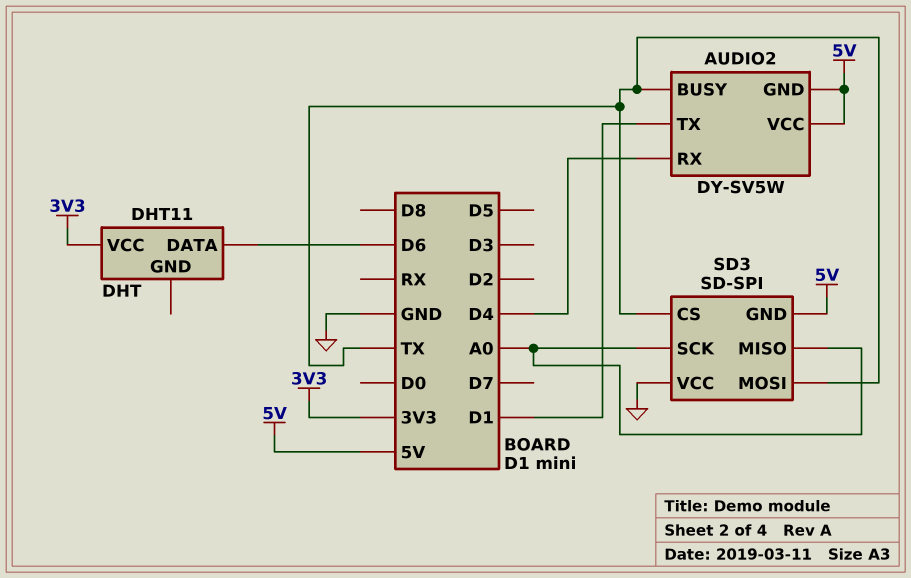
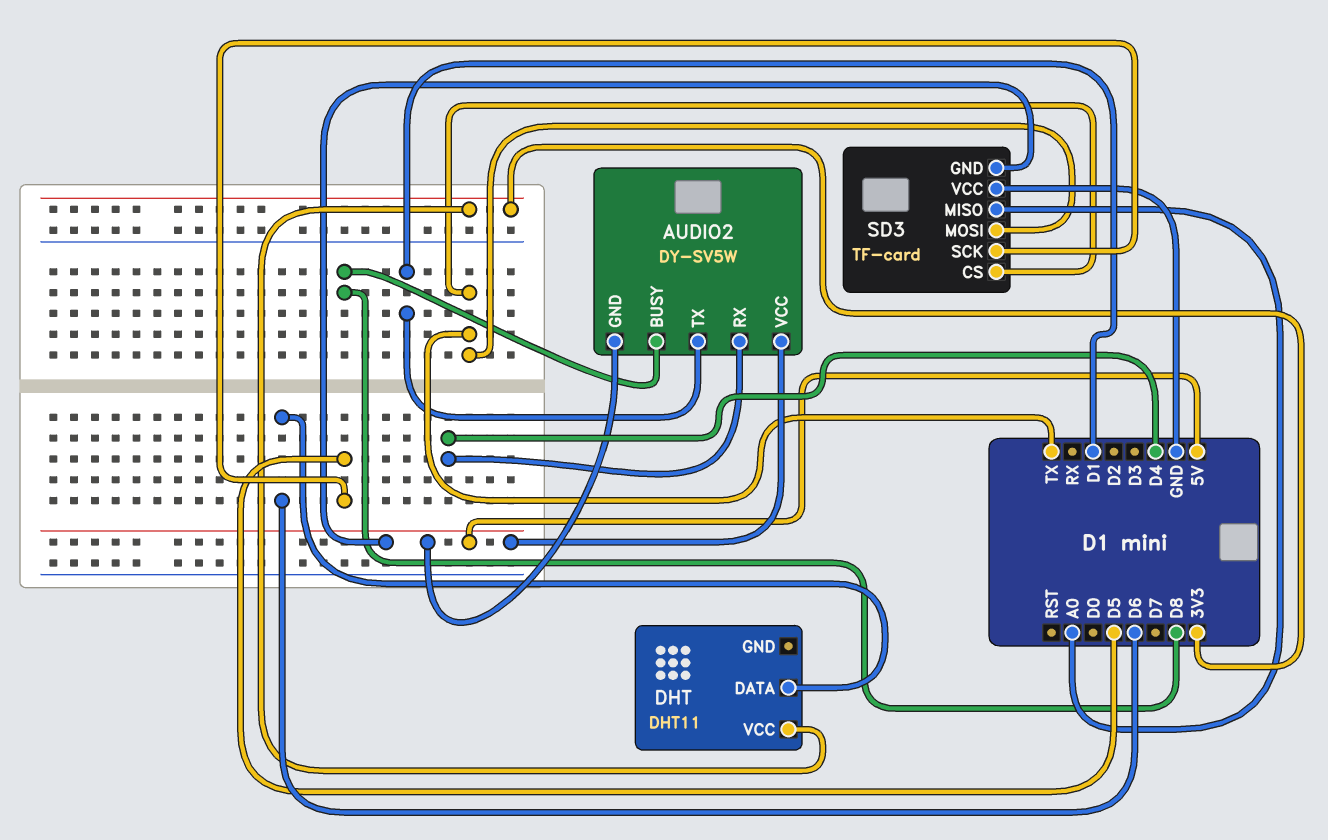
AUDIO2 pin BUSY: TX -> D8
SD3: SD-SPI -> TF-card
SD3 pin SCK: A0 -> D5

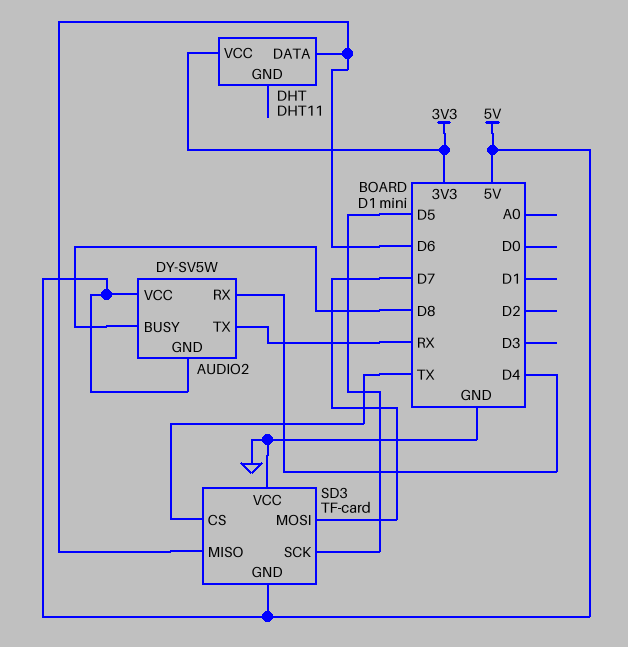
AUDIO2 pin TX: D1 -> RX
SD3 pin MISO: A0 -> D6
SD3 pin MOSI: TX -> D7

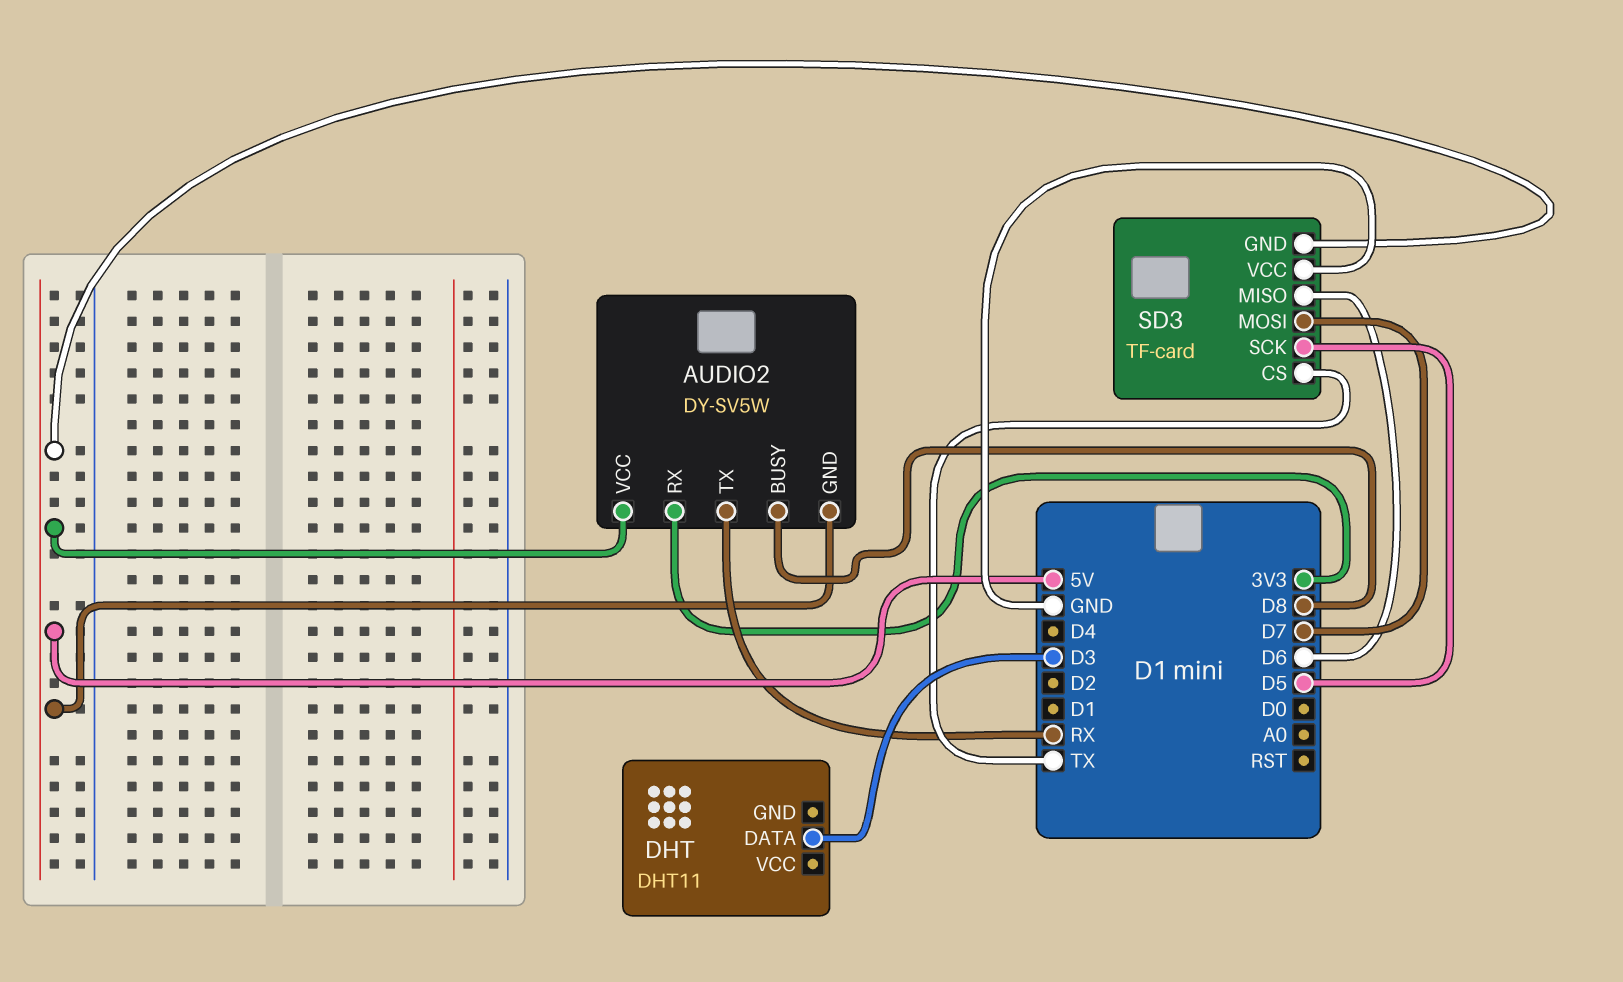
AUDIO2 pin RX: D4 -> 3V3
DHT pin DATA: D6 -> D3
DHT pin VCC: 3V3 -> none

